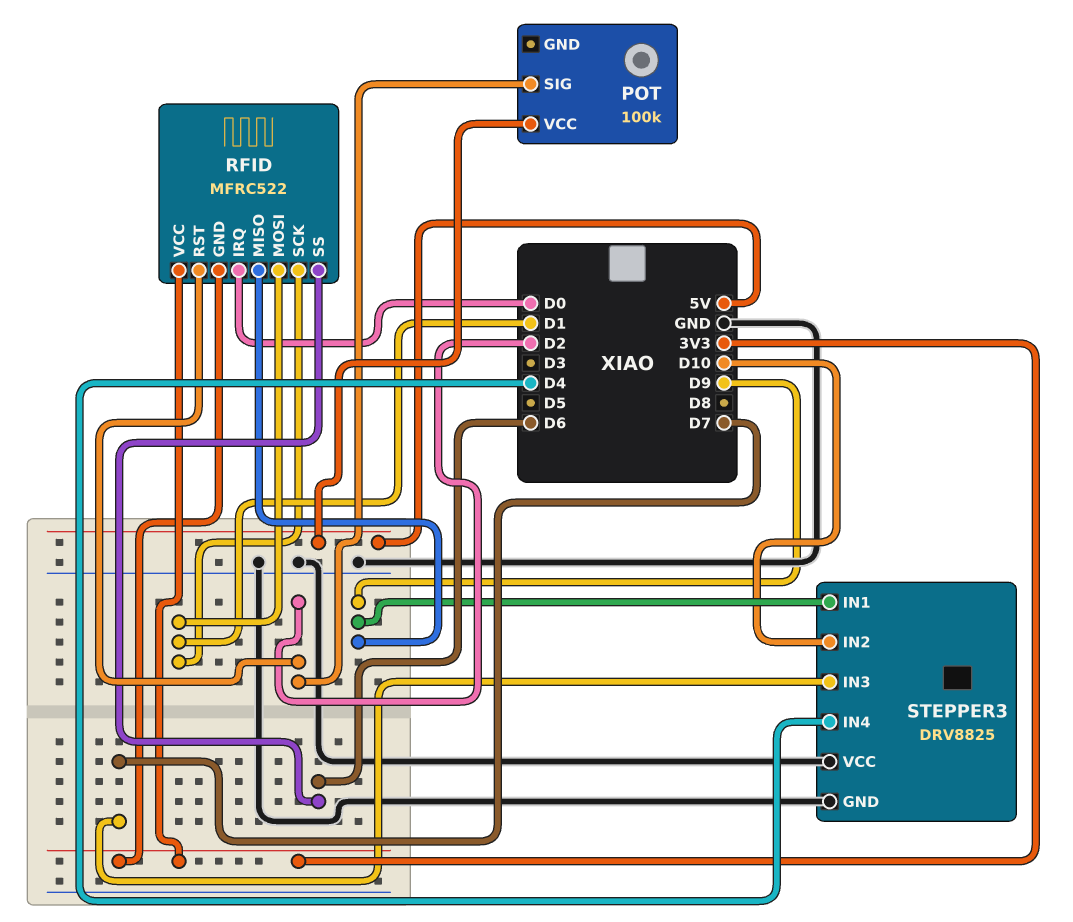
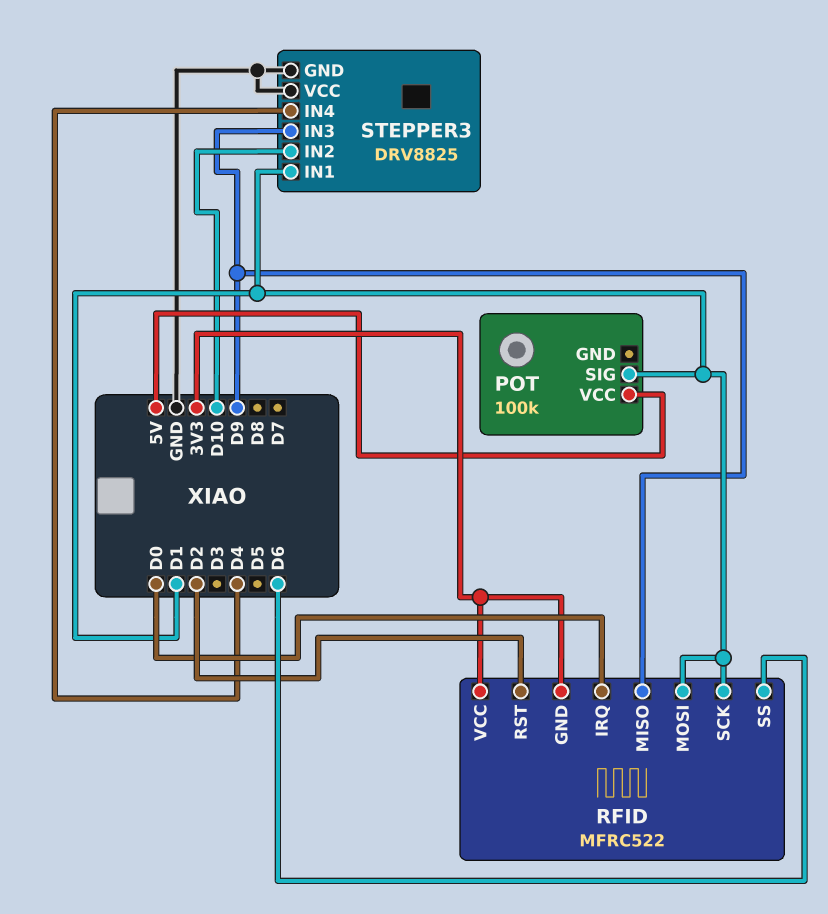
POT pin SIG: D2 -> D1
STEPPER3 pin IN1: D9 -> D1
STEPPER3 pin IN3: D7 -> D9

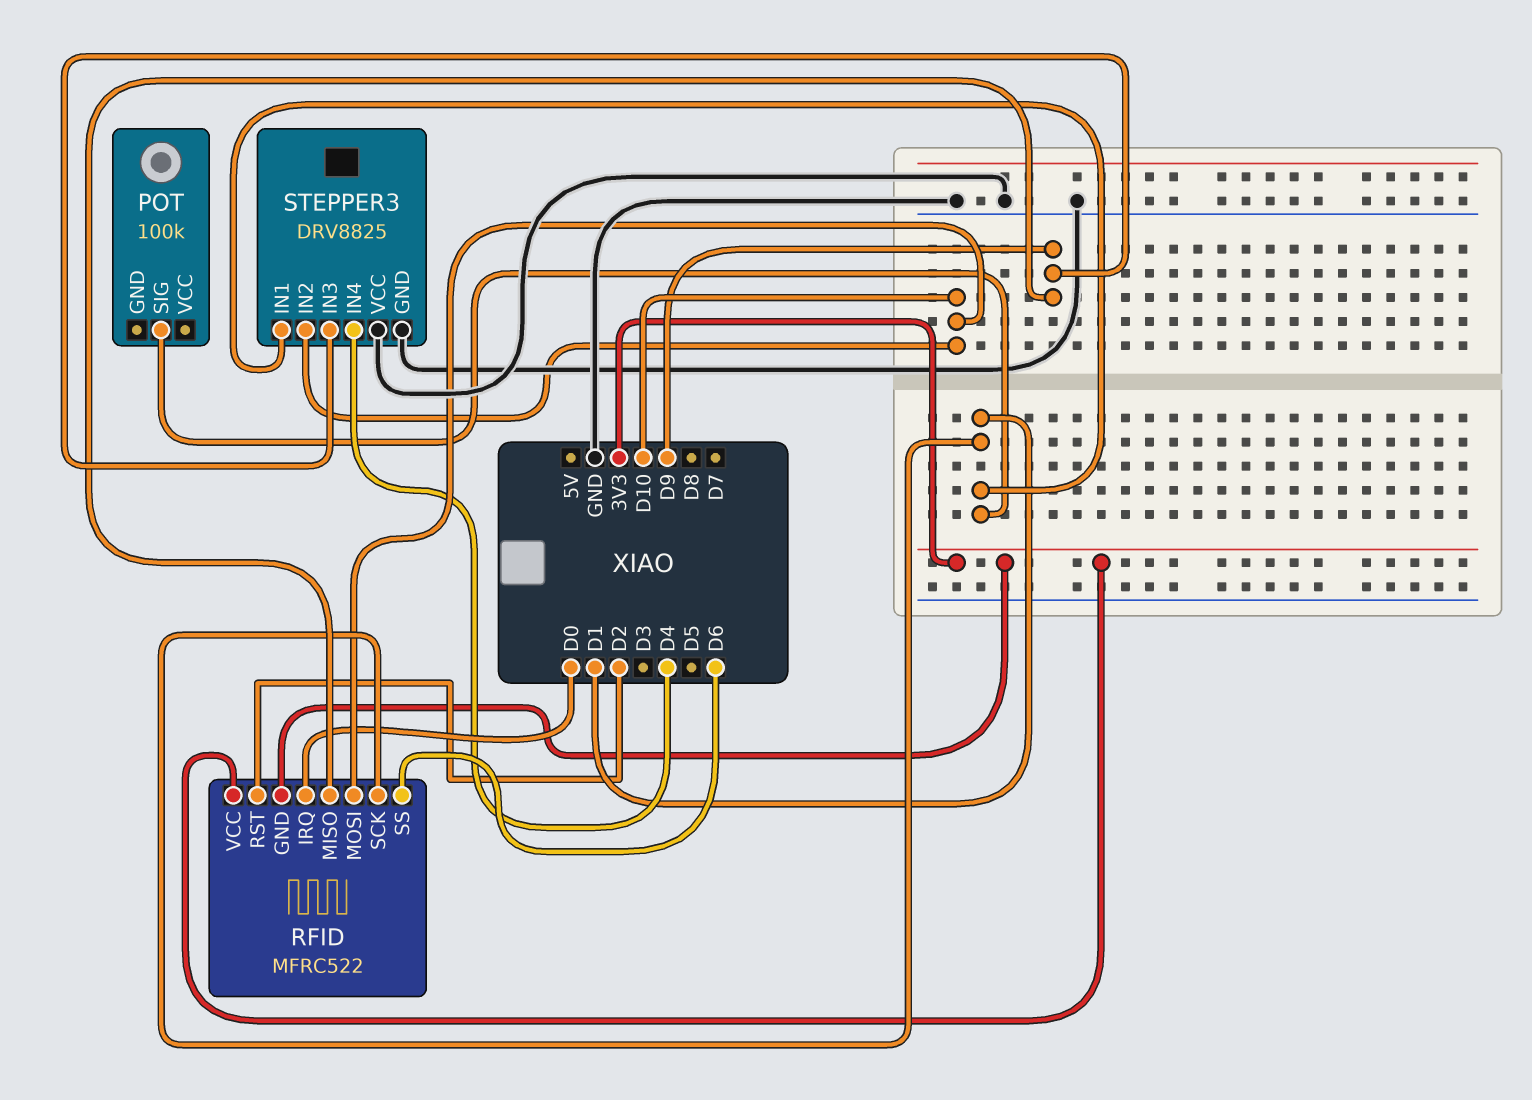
POT pin VCC: 5V -> none
RFID pin MOSI: D1 -> D10

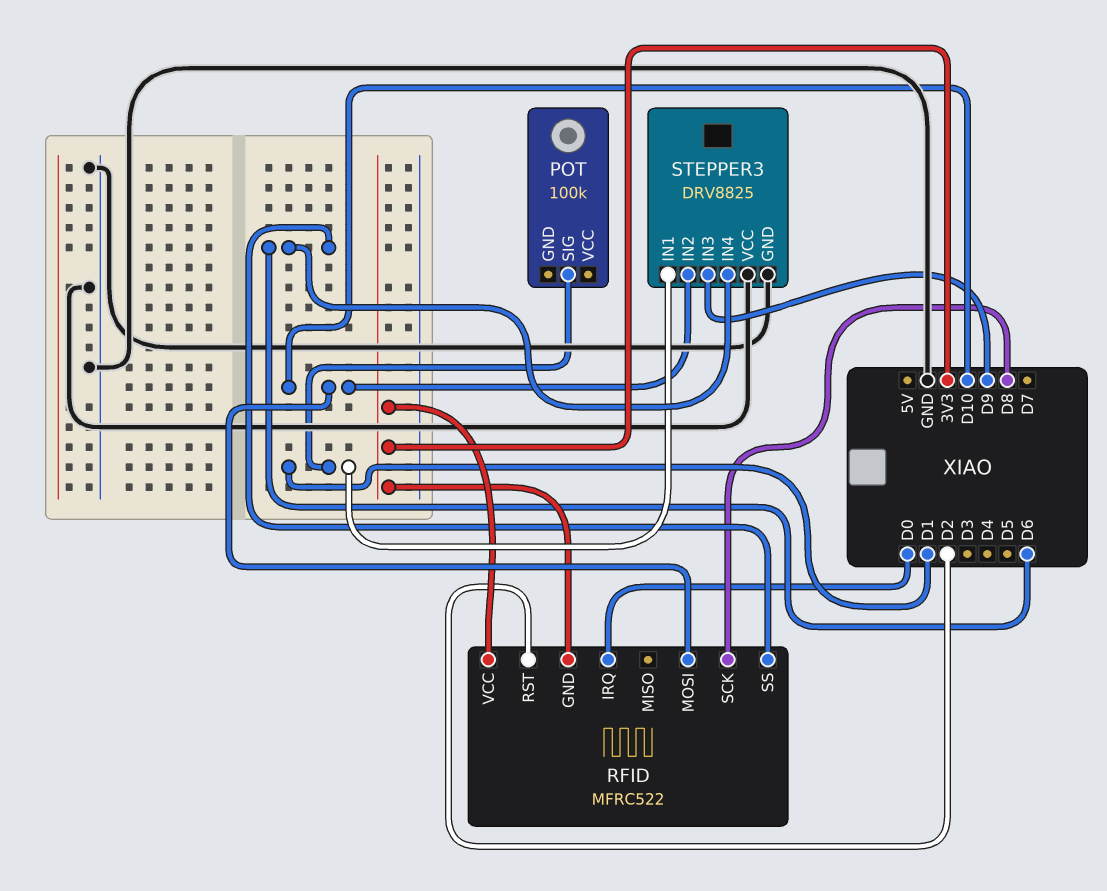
RFID pin MISO: D9 -> none
RFID pin SCK: D1 -> D8
STEPPER3 pin IN4: D4 -> D6

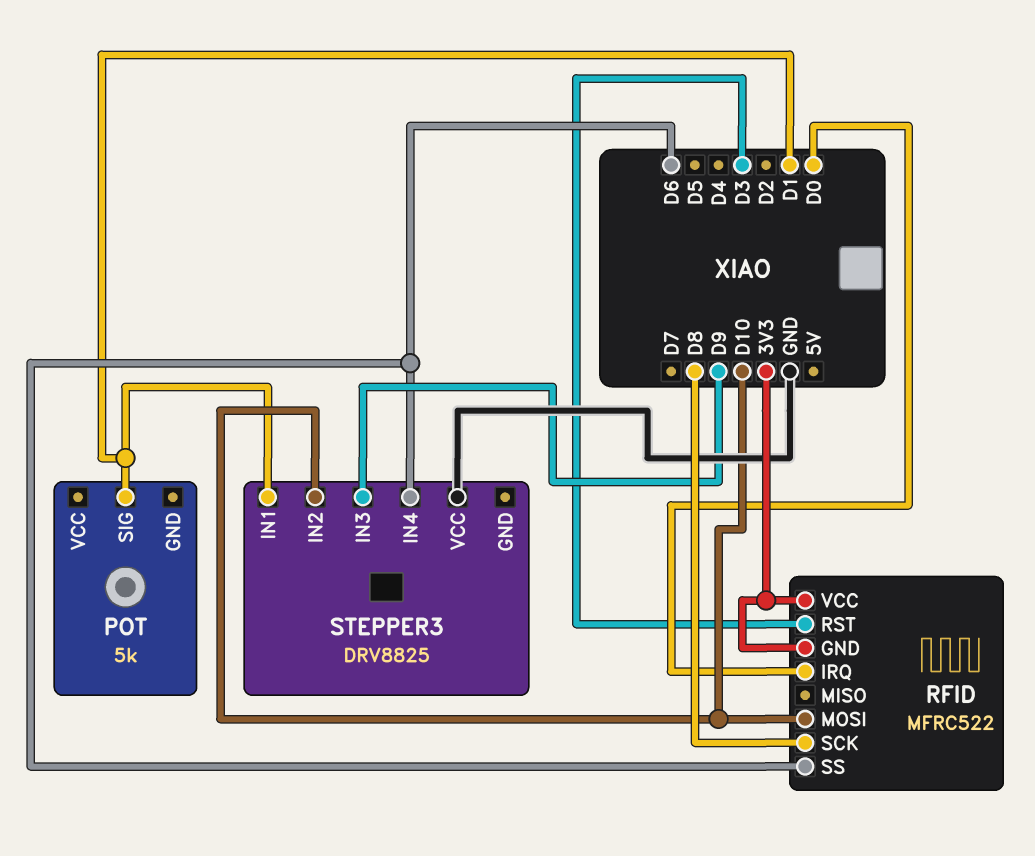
POT: 100k -> 5k
RFID pin RST: D2 -> D3
STEPPER3 pin GND: GND -> none

